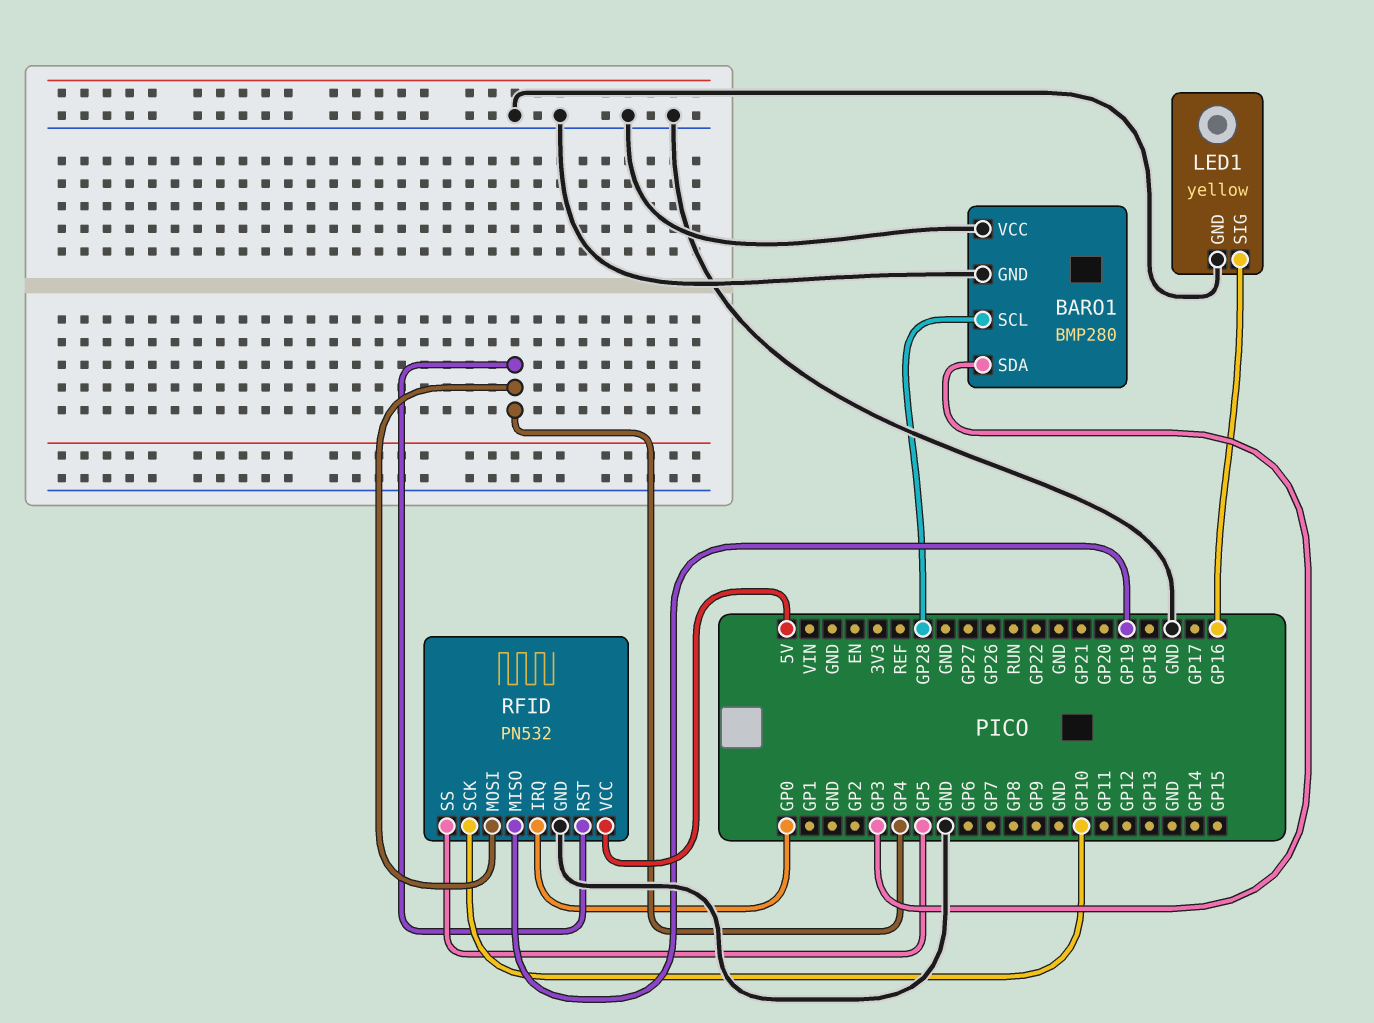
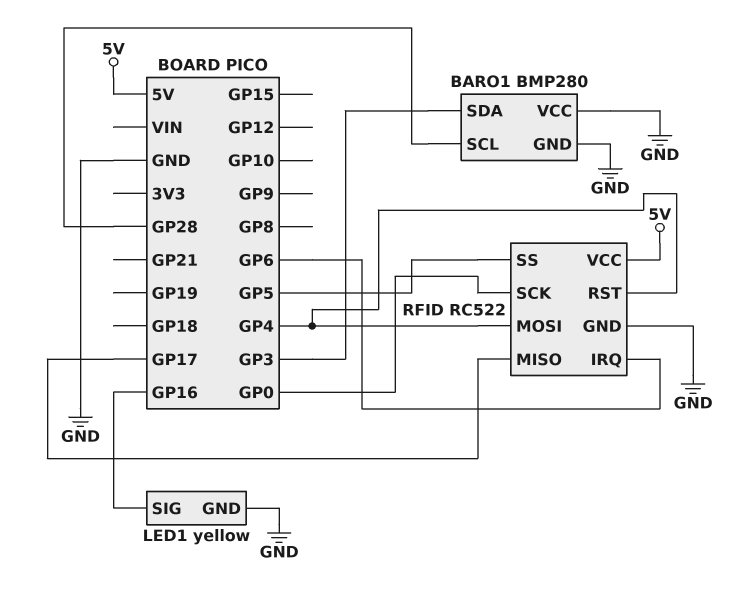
RFID: PN532 -> RC522
RFID pin IRQ: GP0 -> GP6
RFID pin MISO: GP19 -> GP17
RFID pin SCK: GP10 -> GP0

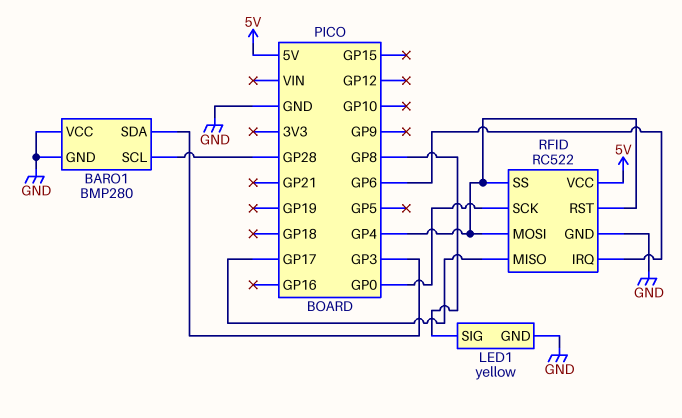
LED1 pin SIG: GP16 -> GP8
RFID pin SS: GP5 -> GP4

